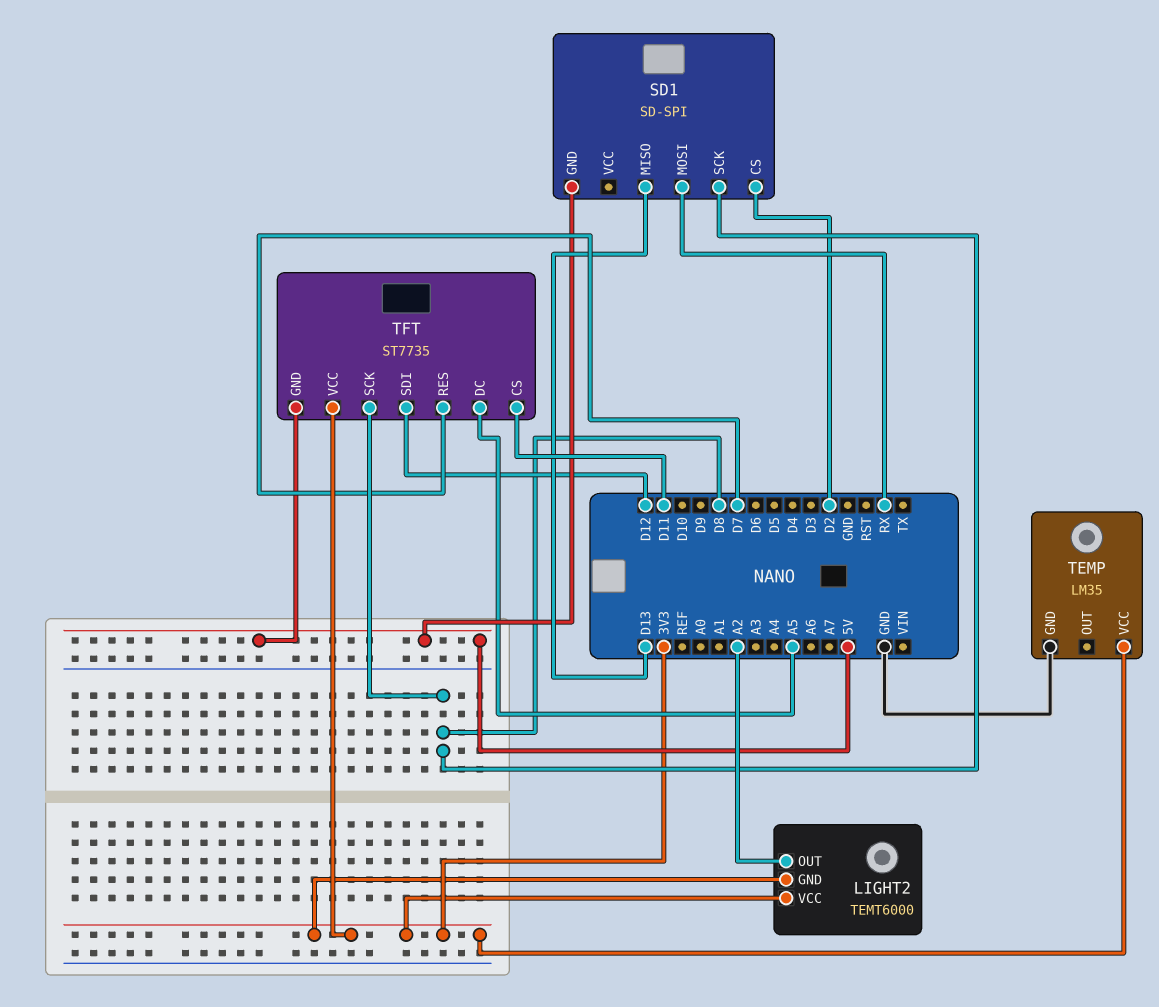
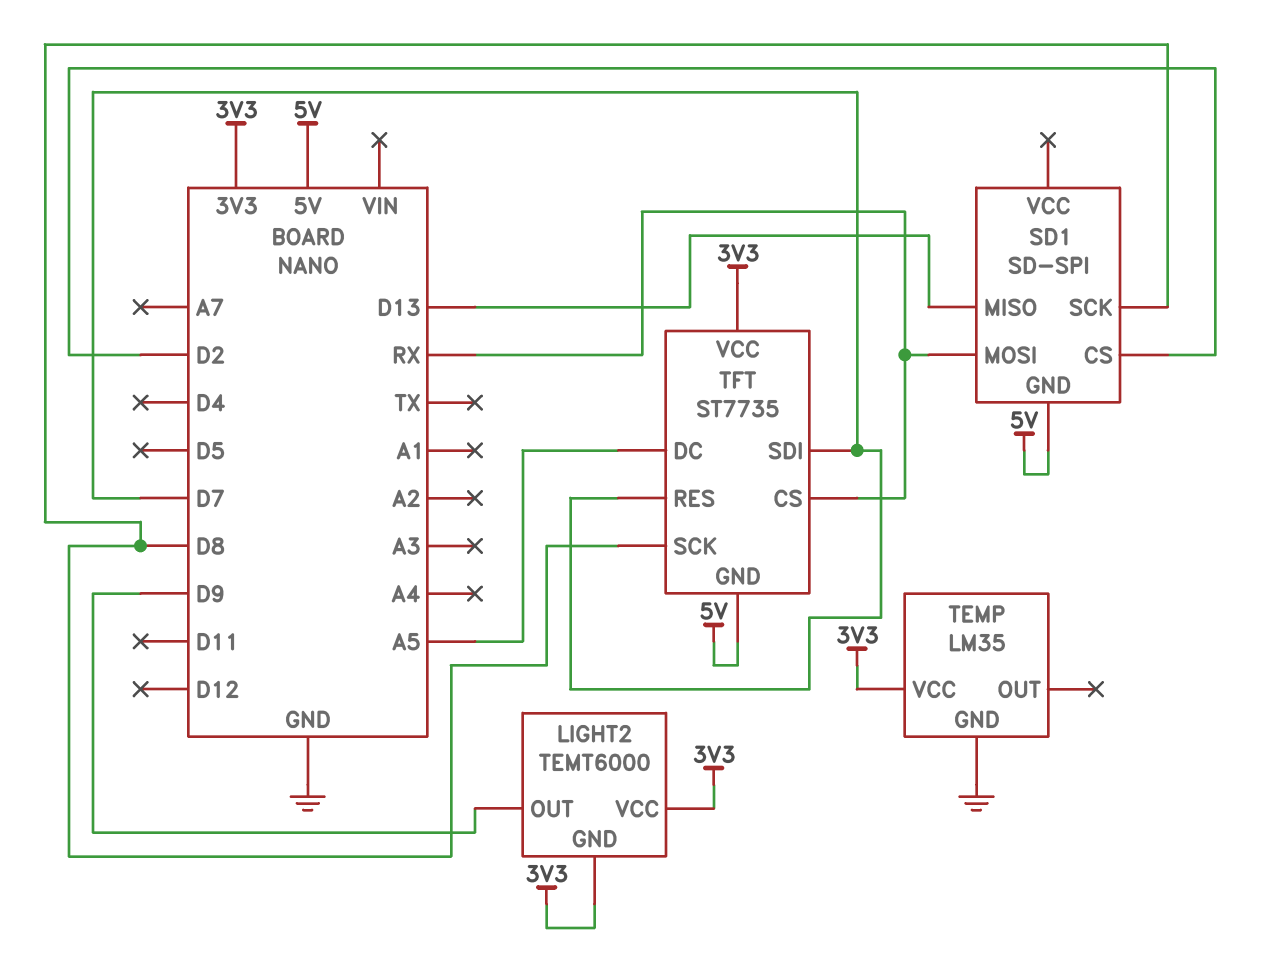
LIGHT2 pin OUT: A2 -> D9
TFT pin CS: D11 -> RX
TFT pin SDI: D12 -> D7

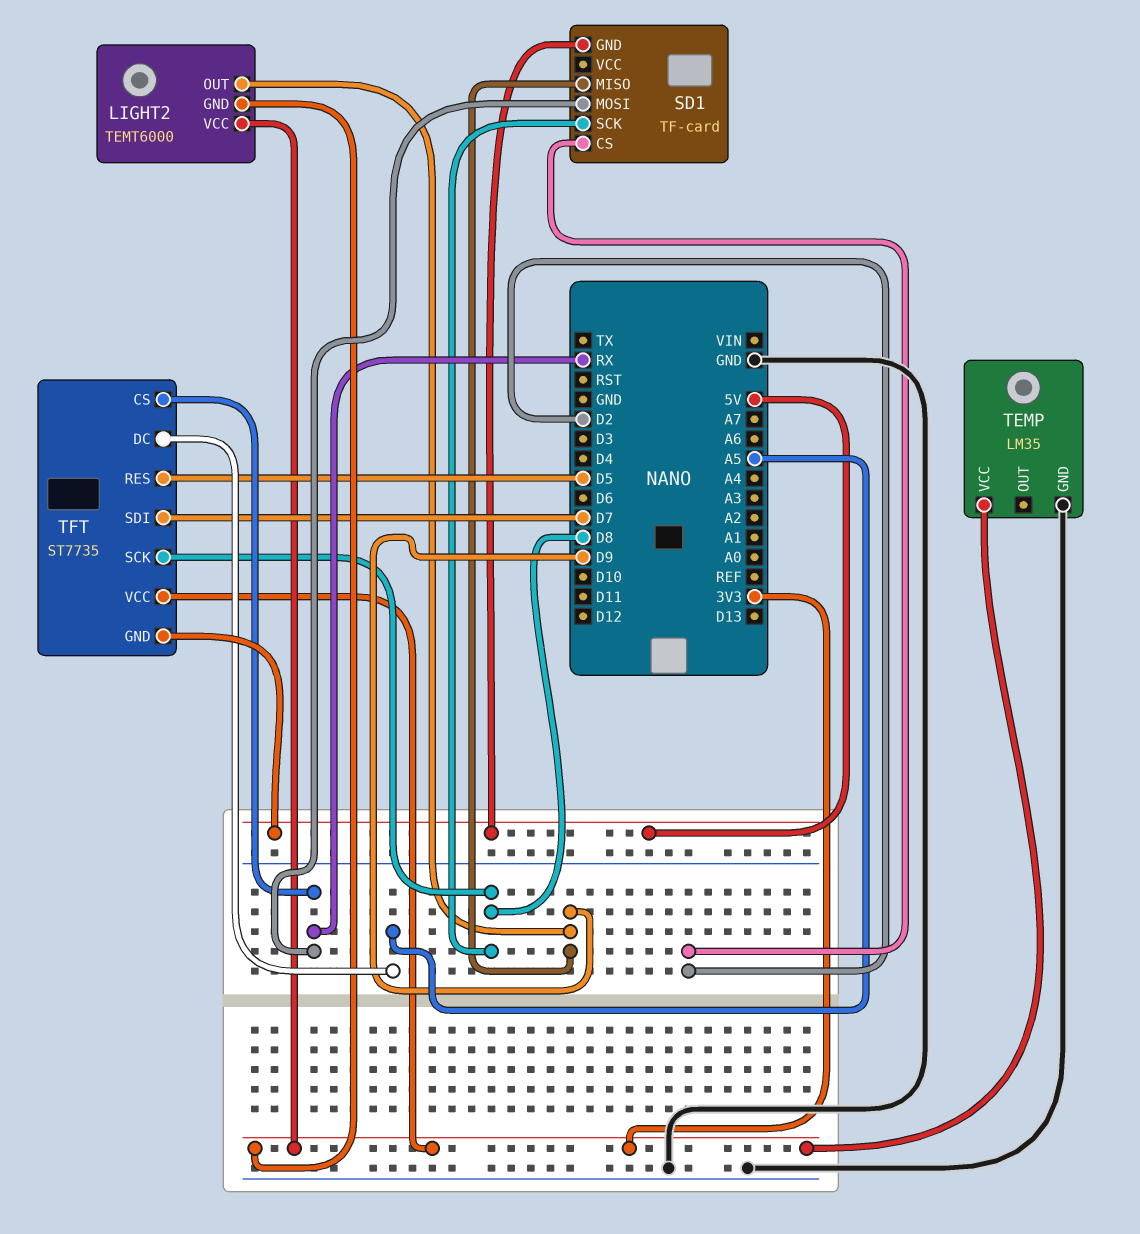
SD1: SD-SPI -> TF-card
SD1 pin MISO: D13 -> D9
TFT pin RES: D7 -> D5

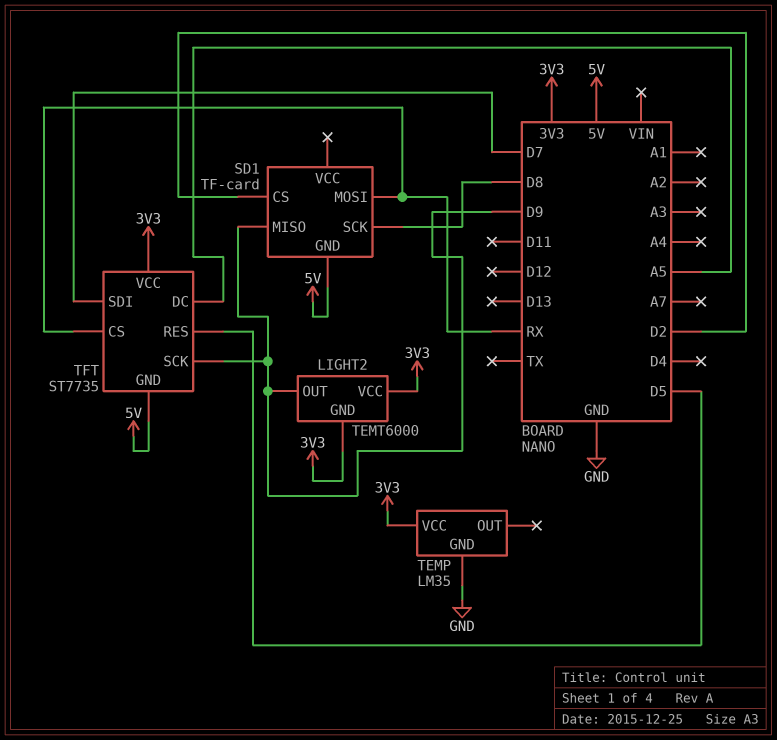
TFT pin SCK: D8 -> D9

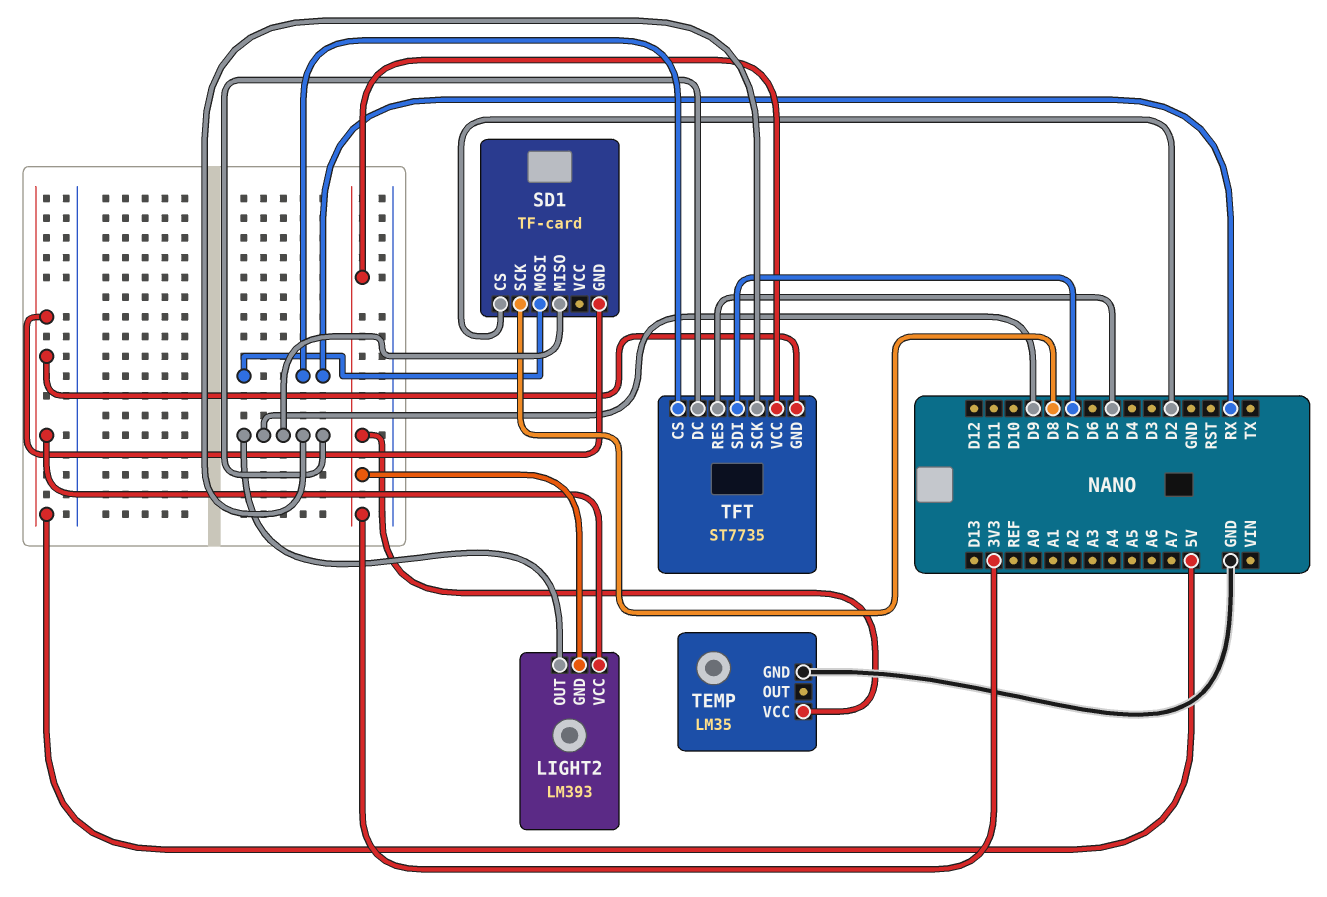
LIGHT2: TEMT6000 -> LM393
LIGHT2 pin VCC: 3V3 -> 5V
TFT pin DC: A5 -> D9

